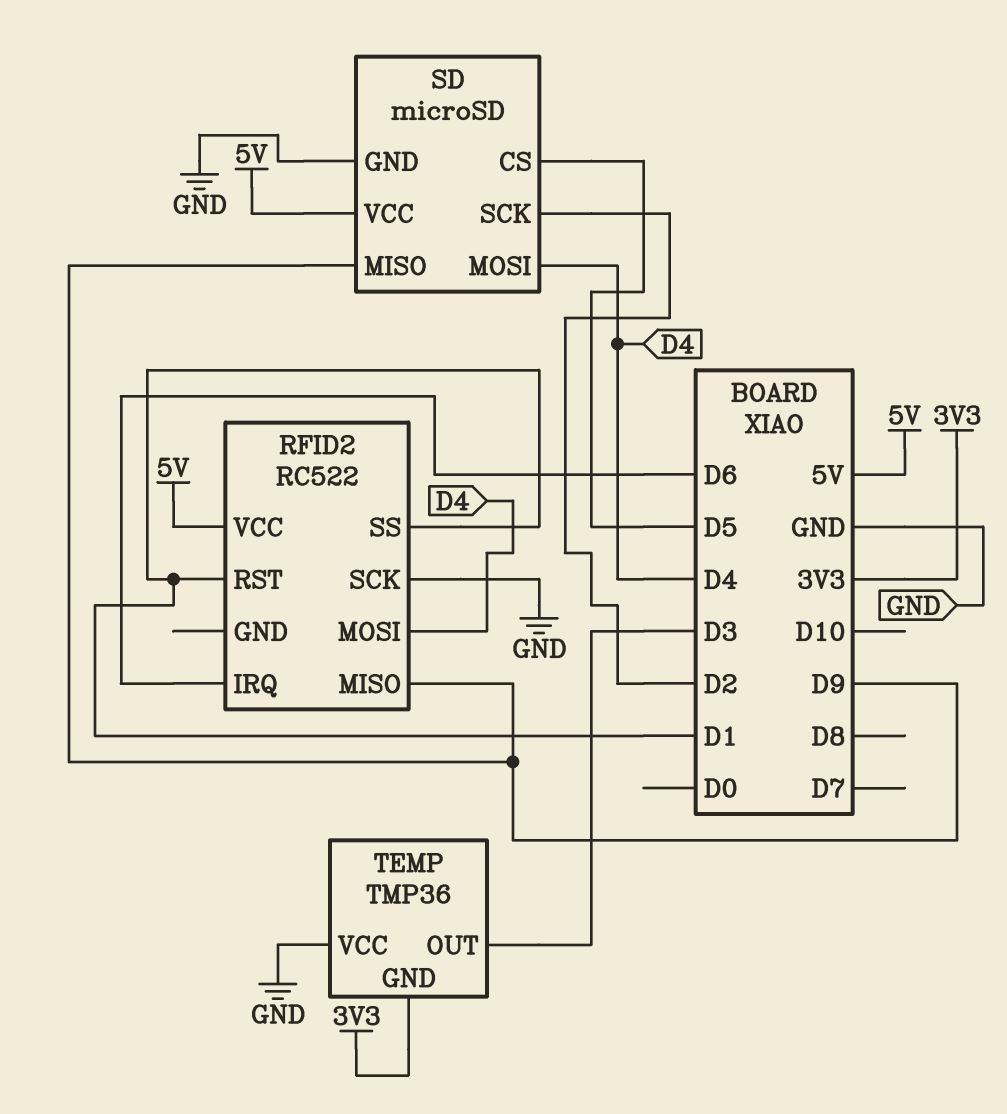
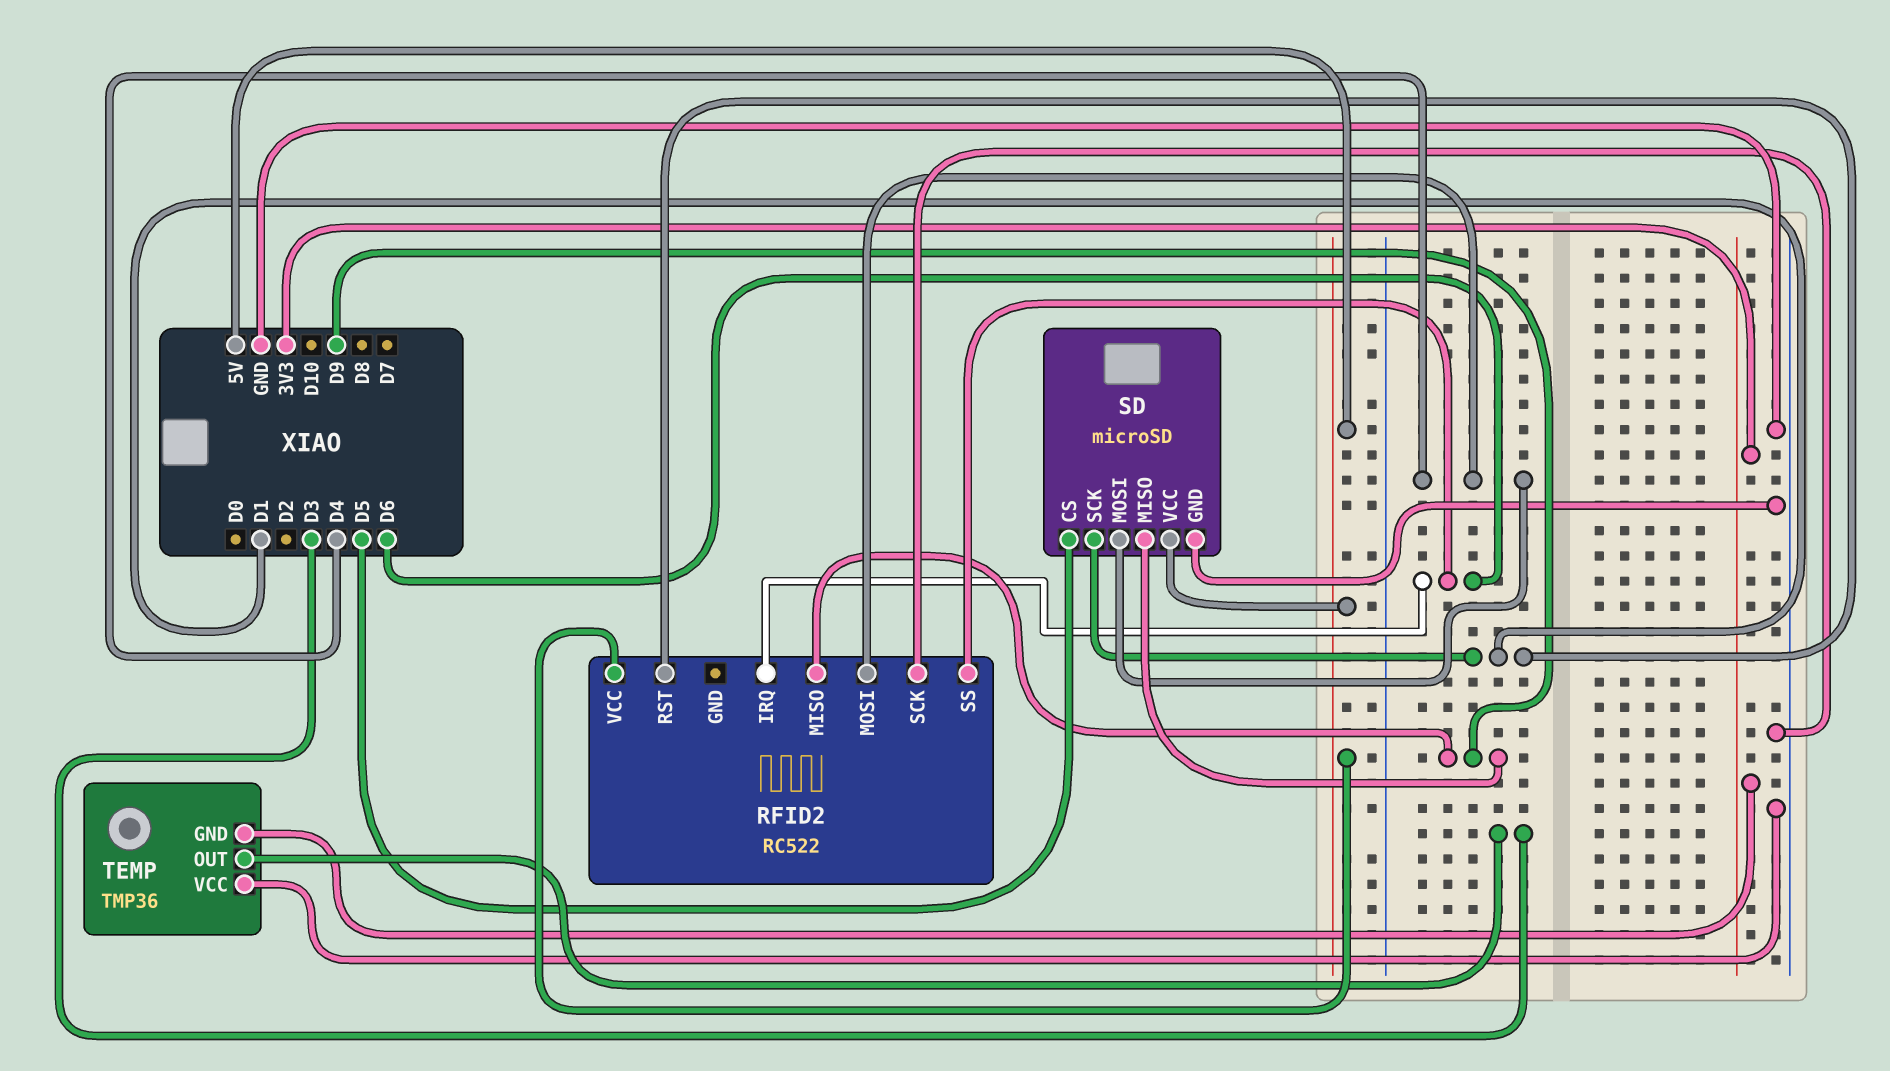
RFID2 pin SS: D1 -> D6
SD pin SCK: D2 -> D1

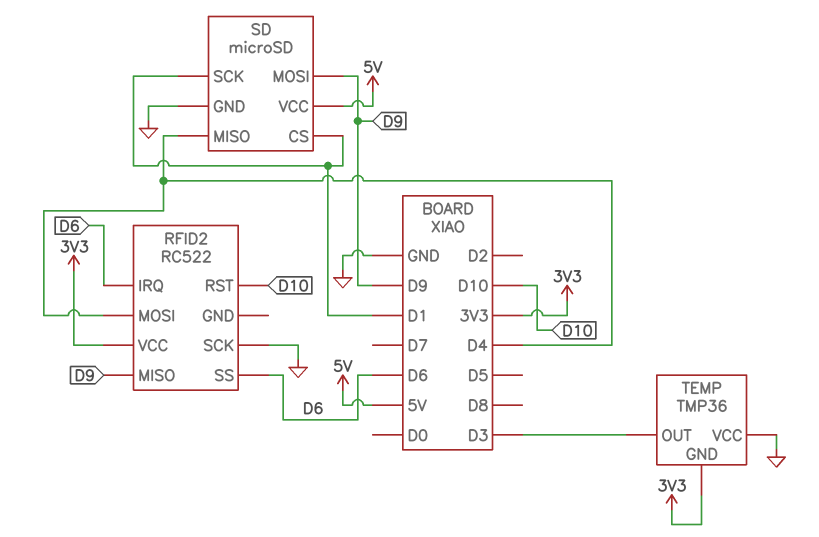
RFID2 pin RST: D1 -> D10
RFID2 pin VCC: 5V -> 3V3
SD pin CS: D5 -> D1
SD pin MISO: D9 -> D4
SD pin MOSI: D4 -> D9

